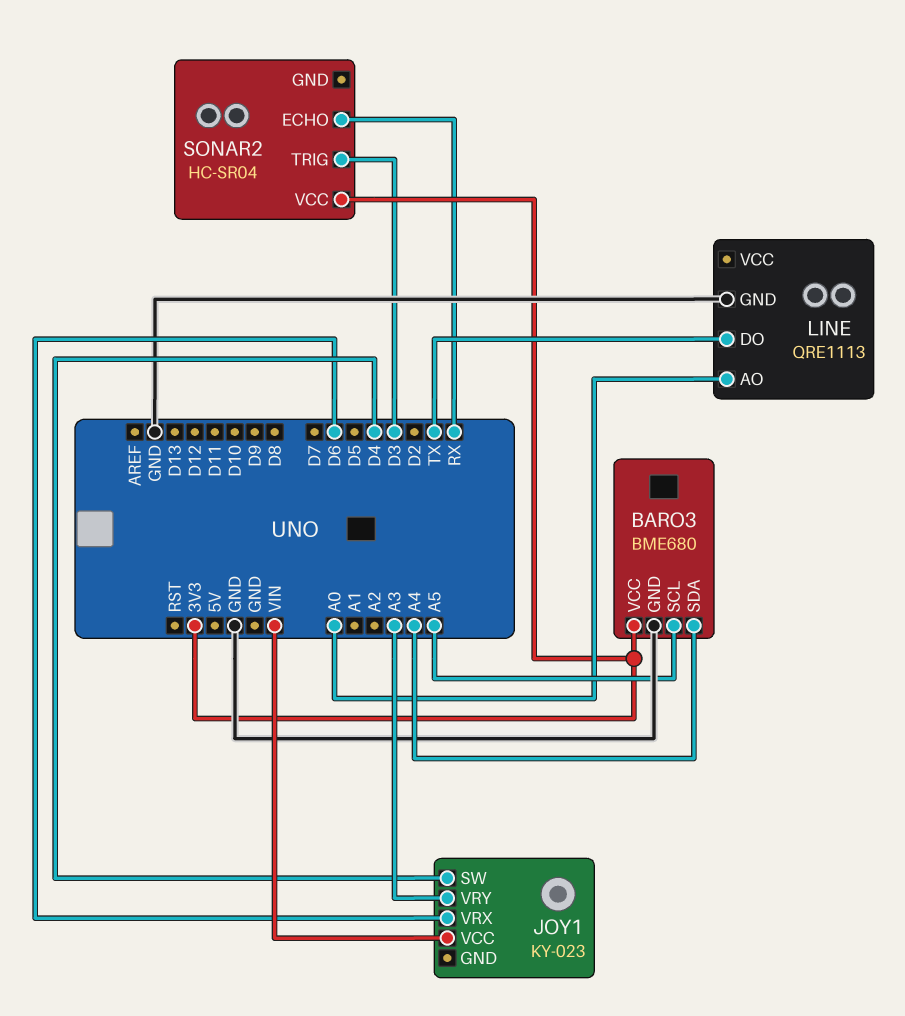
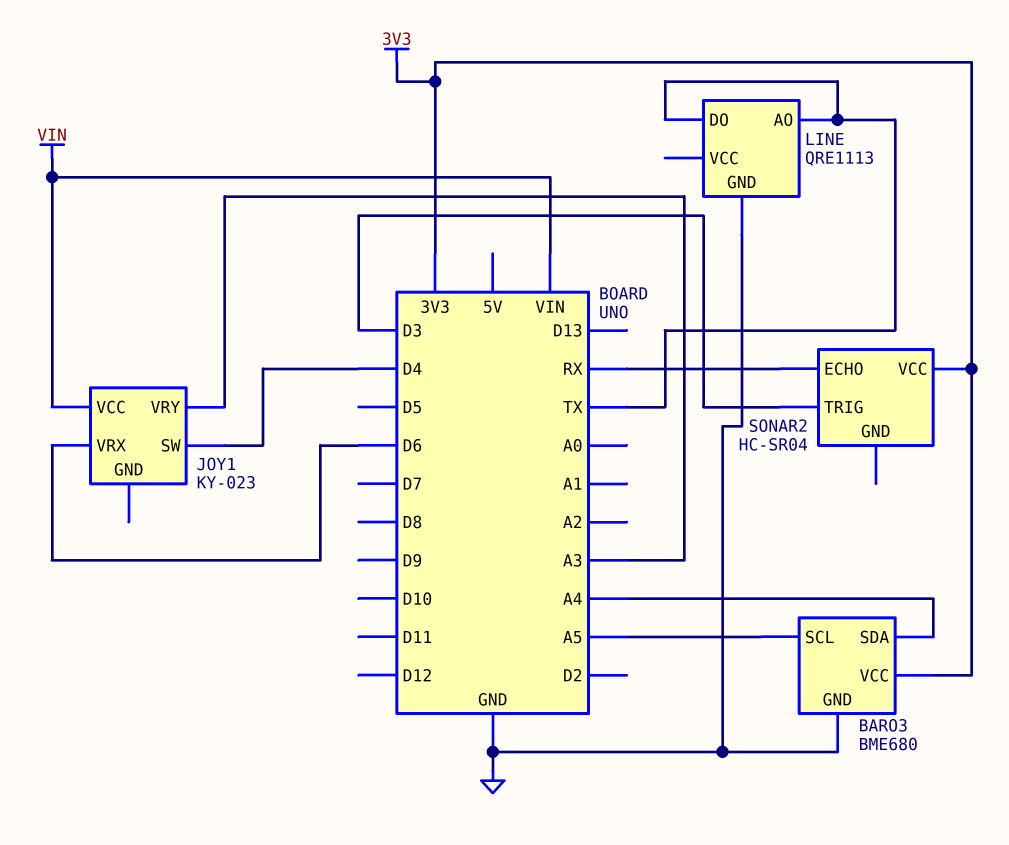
LINE pin AO: A0 -> TX

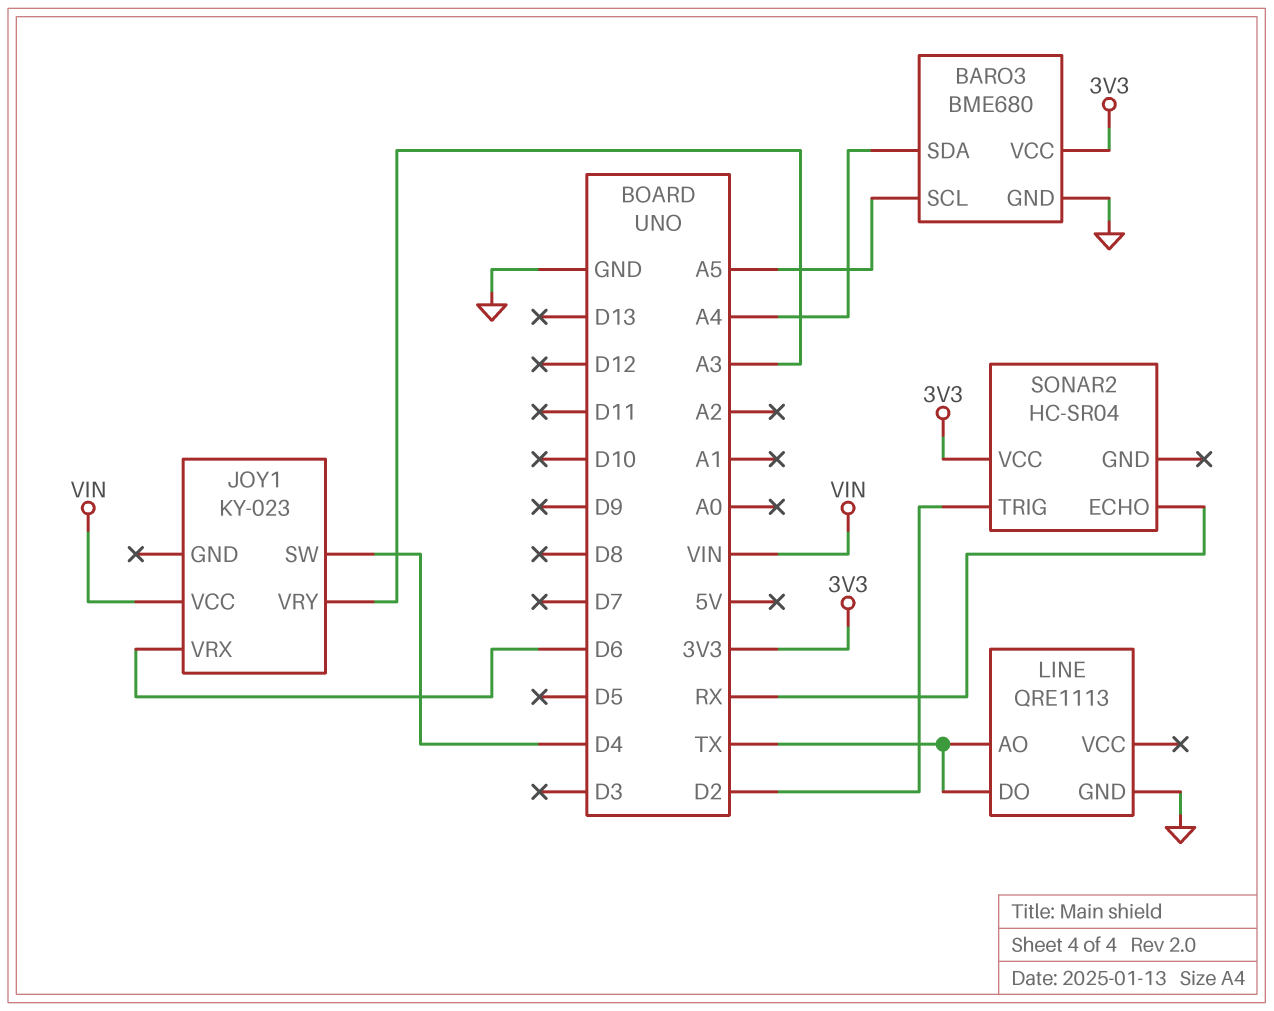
SONAR2 pin TRIG: D3 -> D2

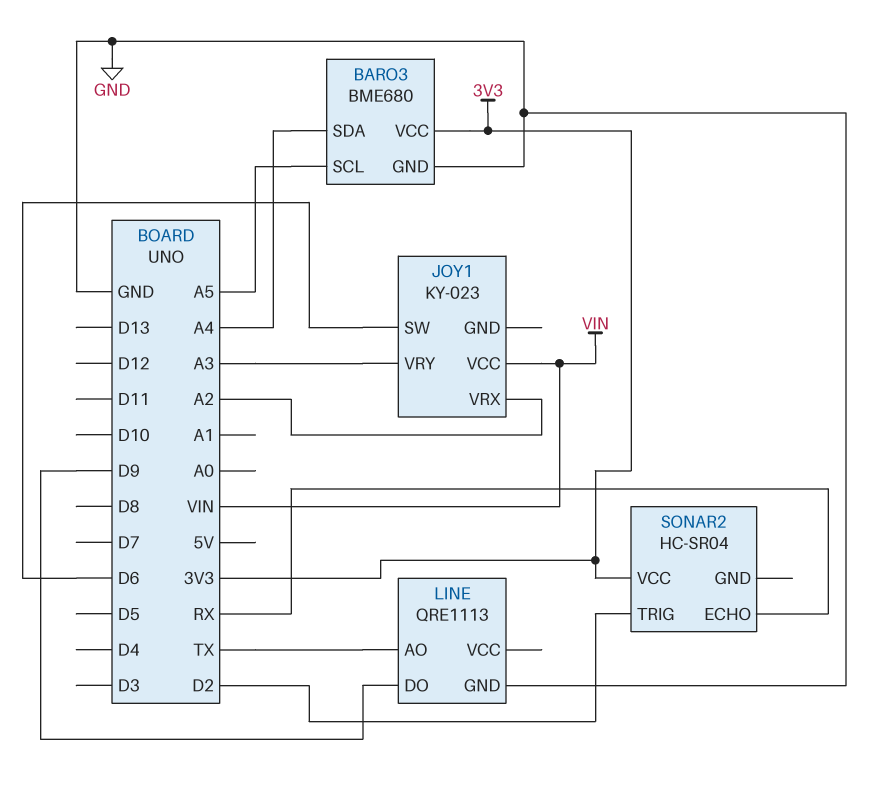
JOY1 pin SW: D4 -> D6
JOY1 pin VRX: D6 -> A2
LINE pin DO: TX -> D9

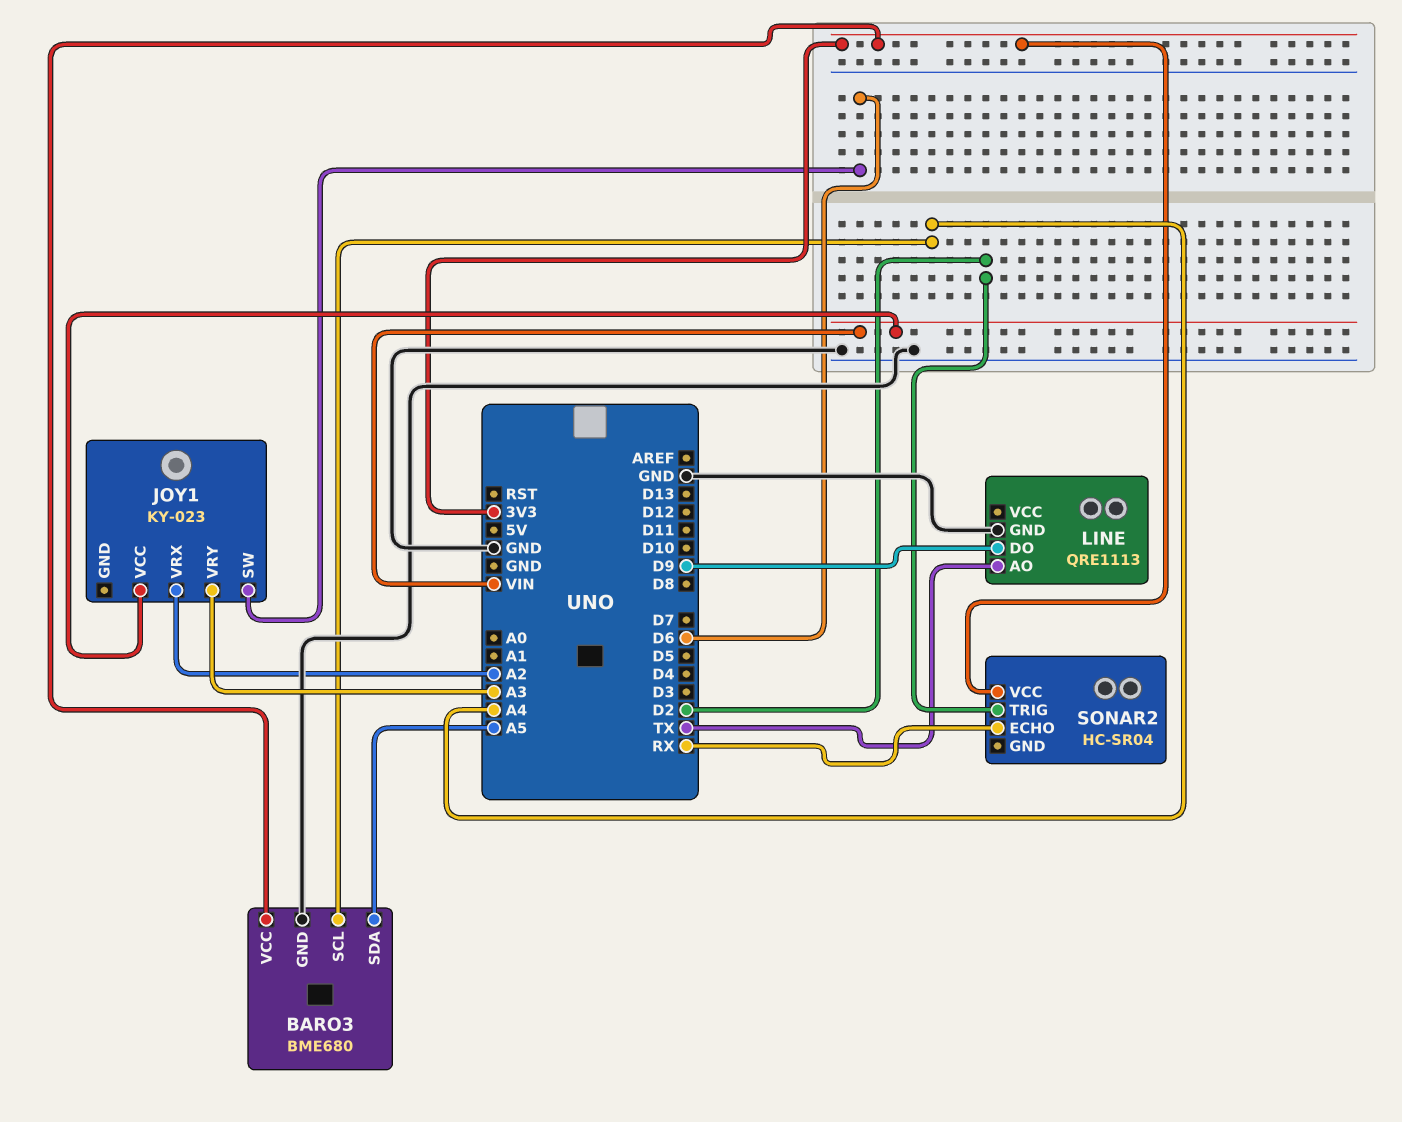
BARO3 pin SCL: A5 -> A4
BARO3 pin SDA: A4 -> A5

